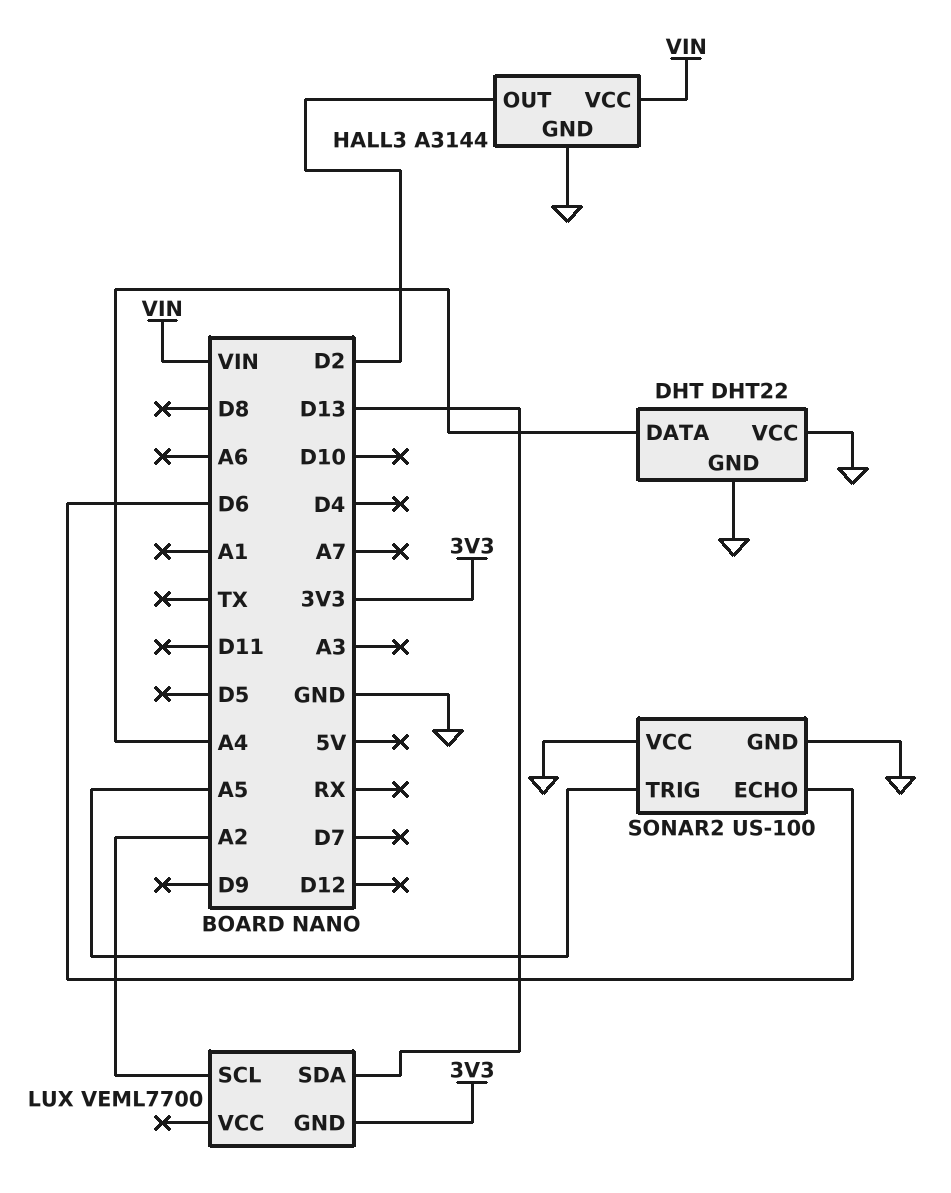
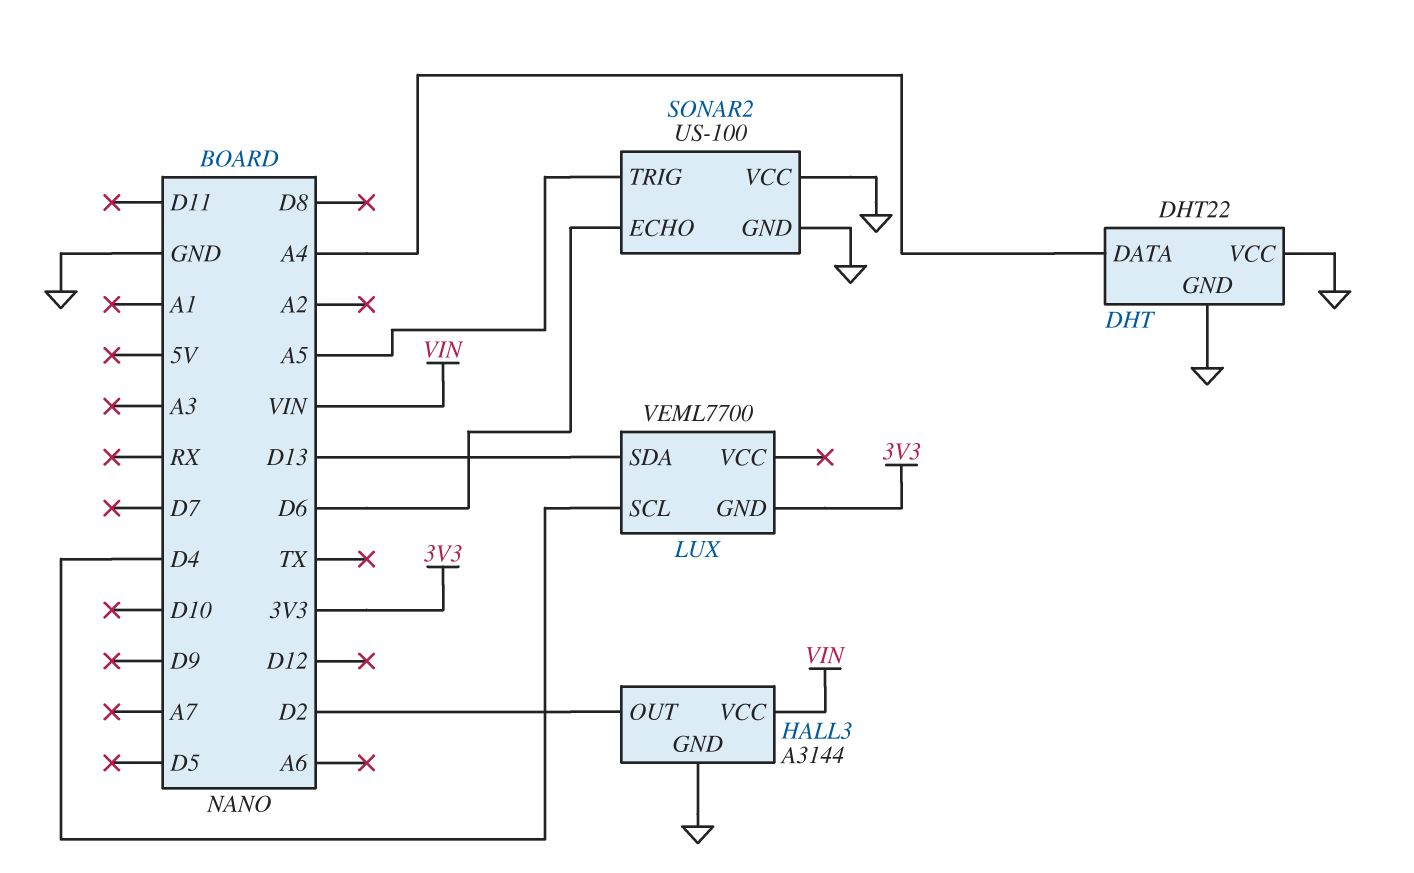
LUX pin SCL: A2 -> D4

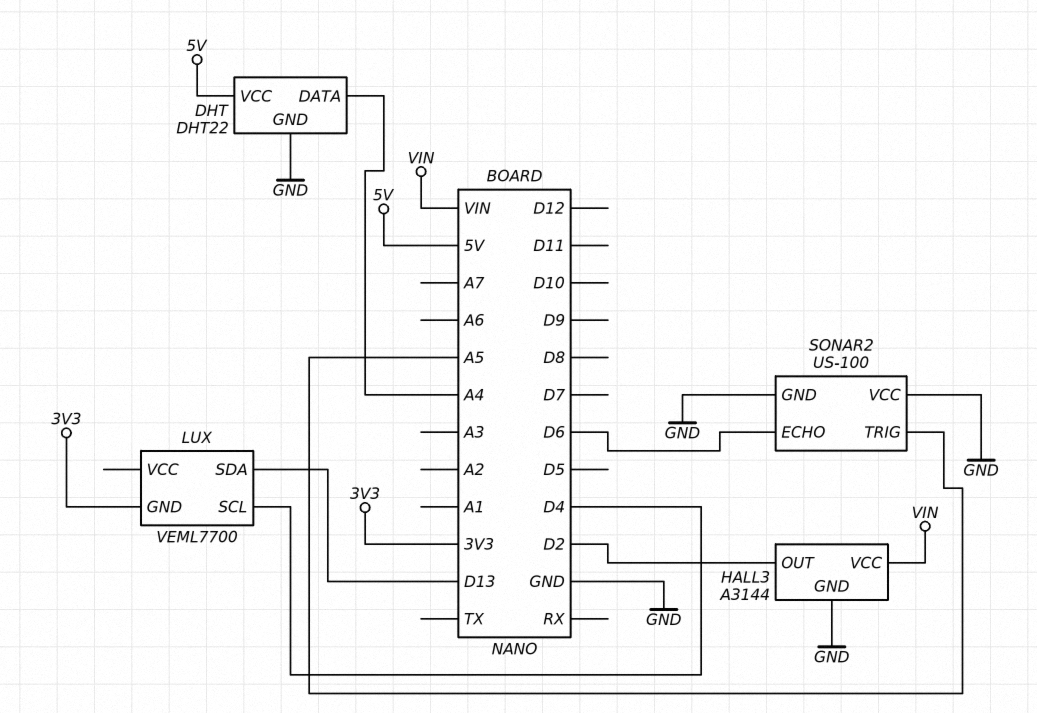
DHT pin VCC: GND -> 5V

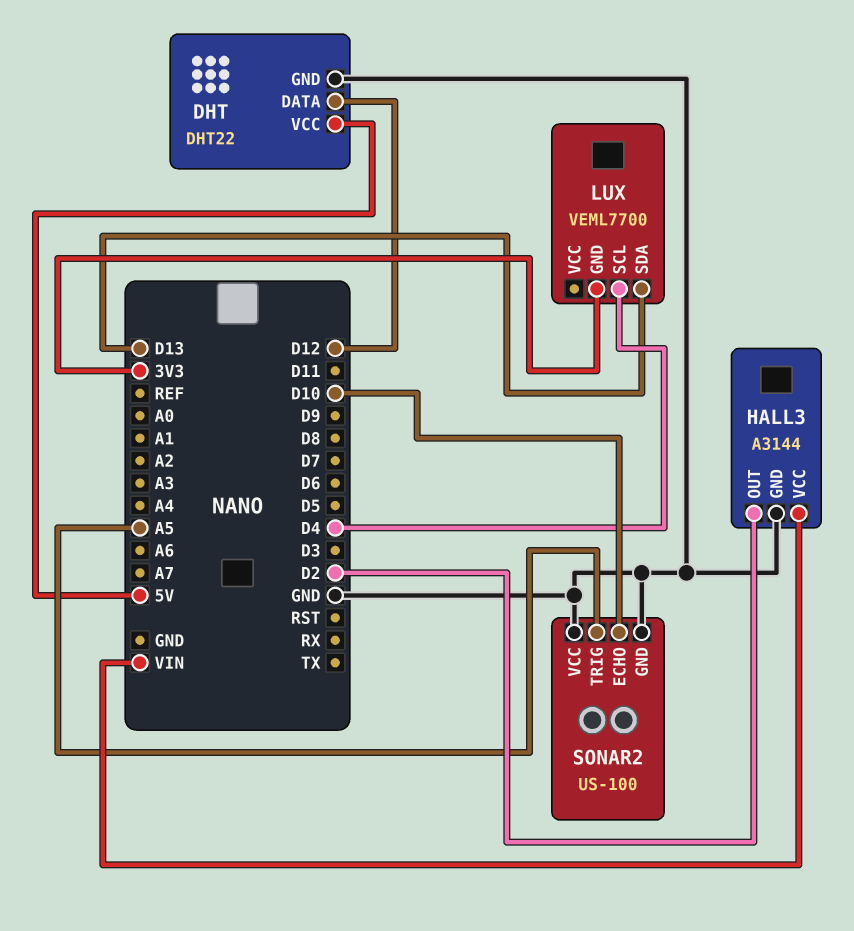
DHT pin DATA: A4 -> D12
SONAR2 pin ECHO: D6 -> D10

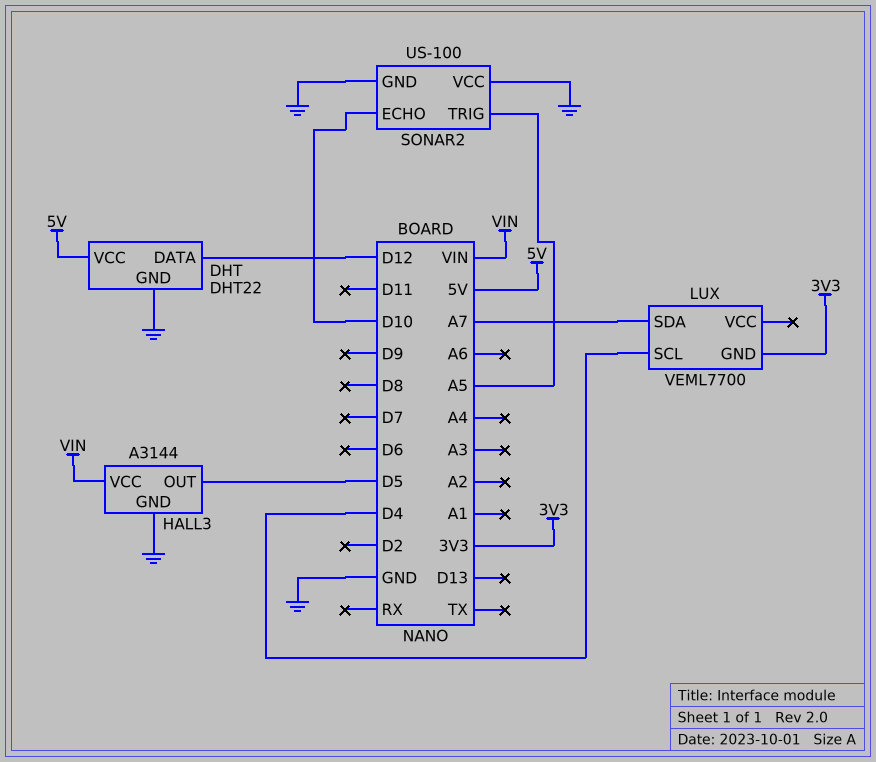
HALL3 pin OUT: D2 -> D5
LUX pin SDA: D13 -> A7

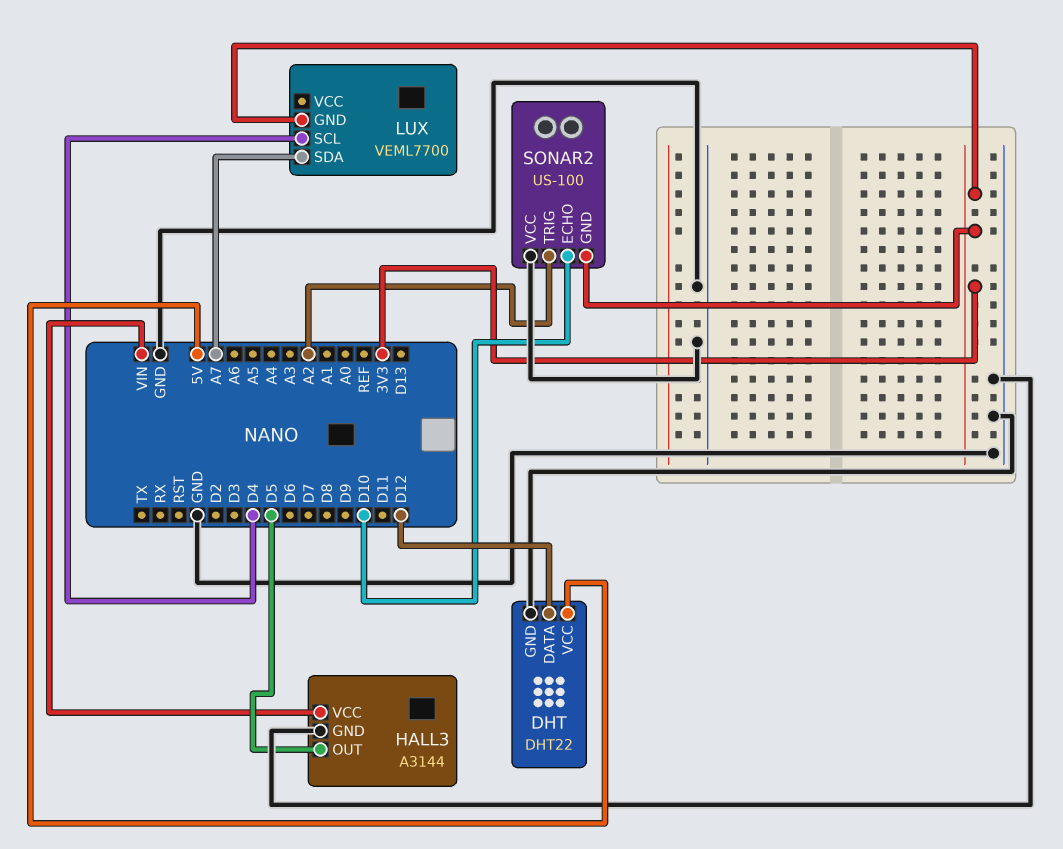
SONAR2 pin GND: GND -> 3V3
SONAR2 pin TRIG: A5 -> A2

